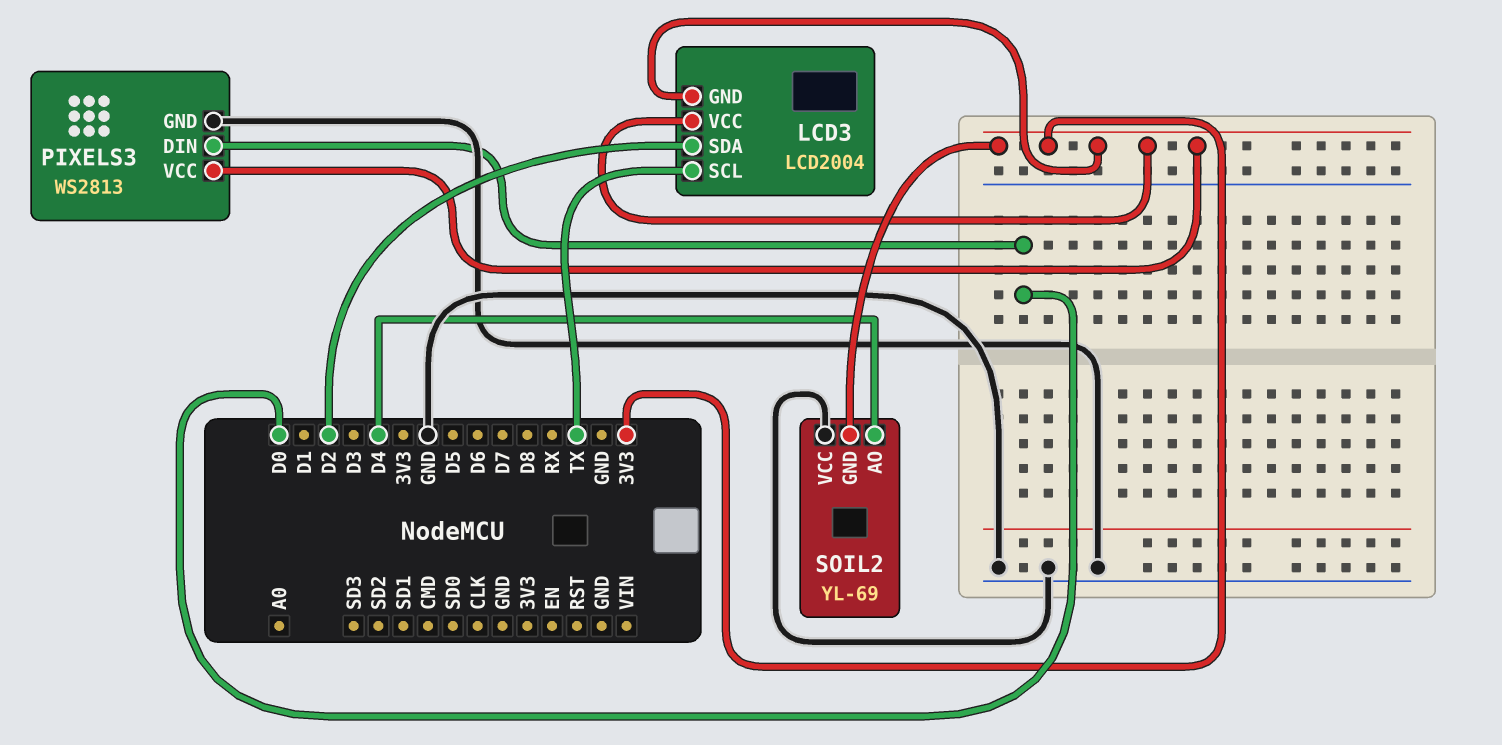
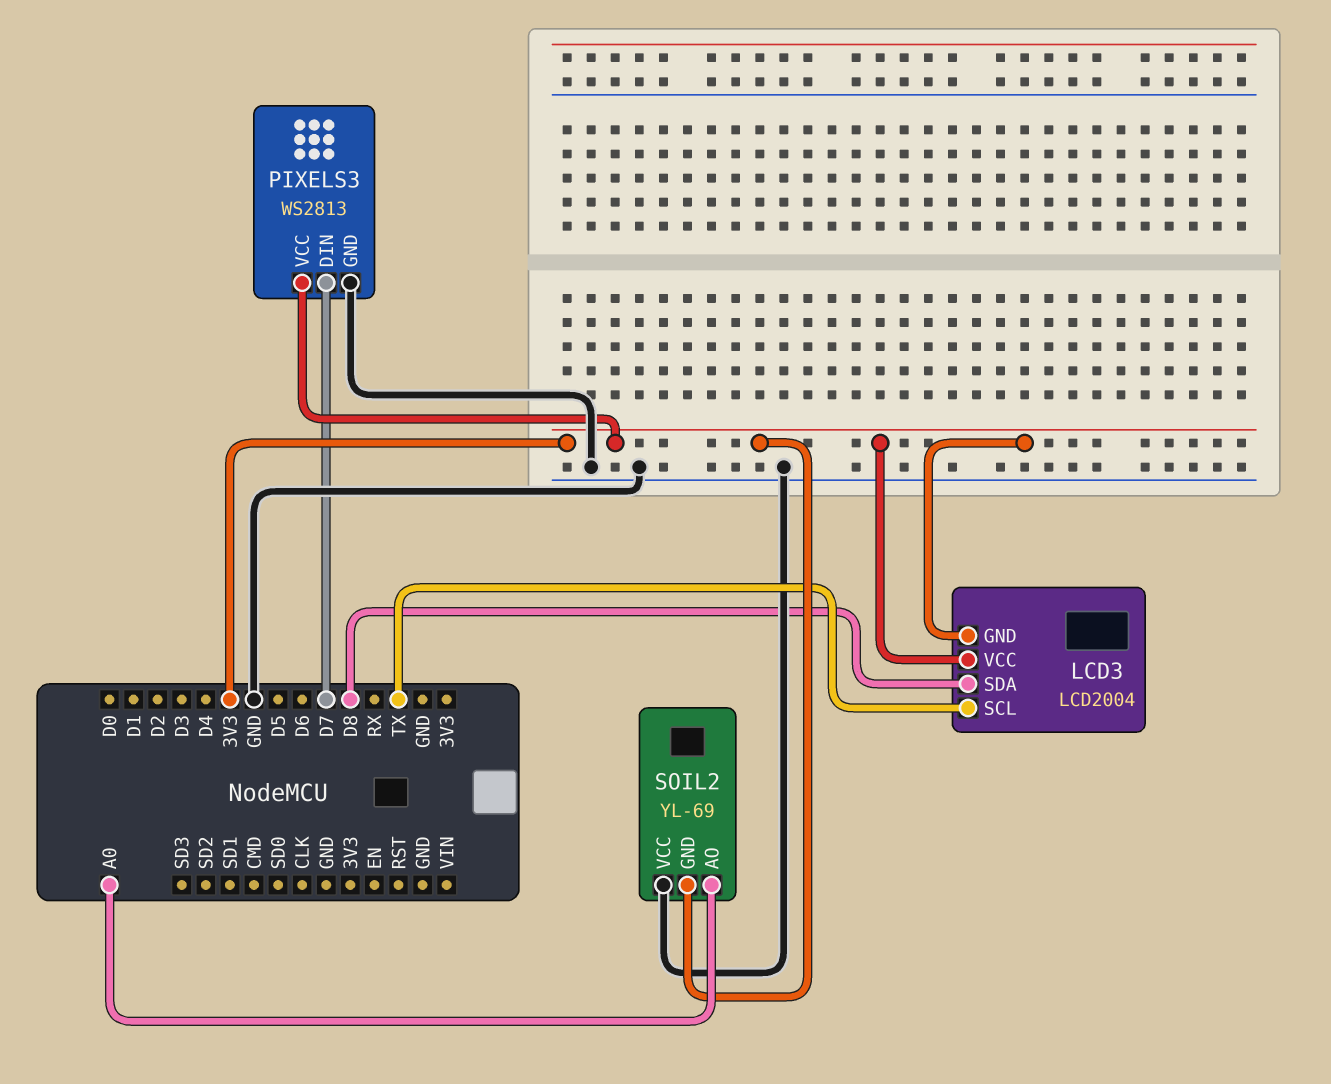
LCD3 pin SDA: D2 -> D8
PIXELS3 pin DIN: D0 -> D7
SOIL2 pin AO: D4 -> A0

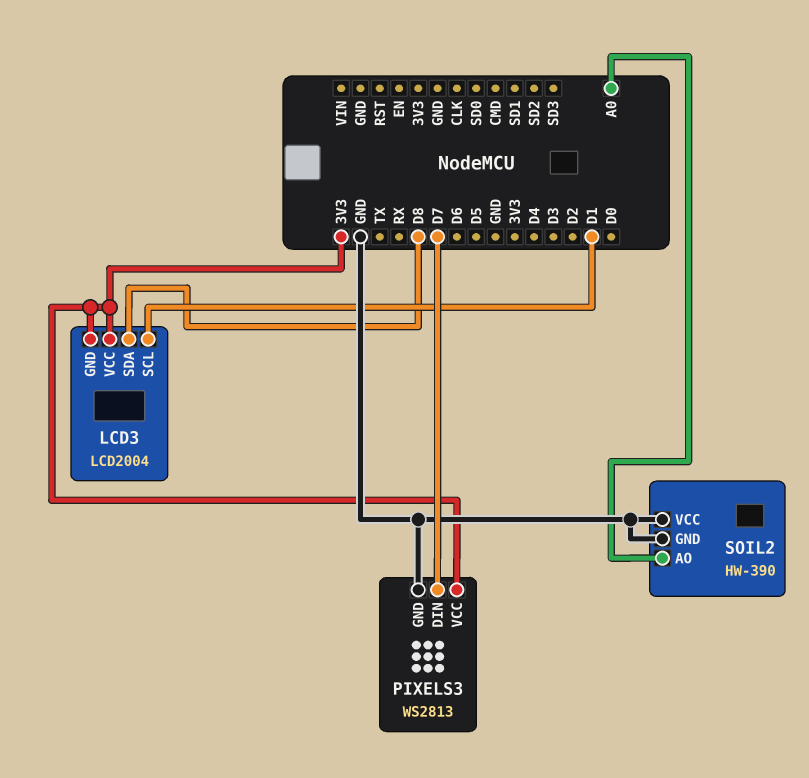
LCD3 pin SCL: TX -> D1
SOIL2: YL-69 -> HW-390
SOIL2 pin GND: 3V3 -> GND

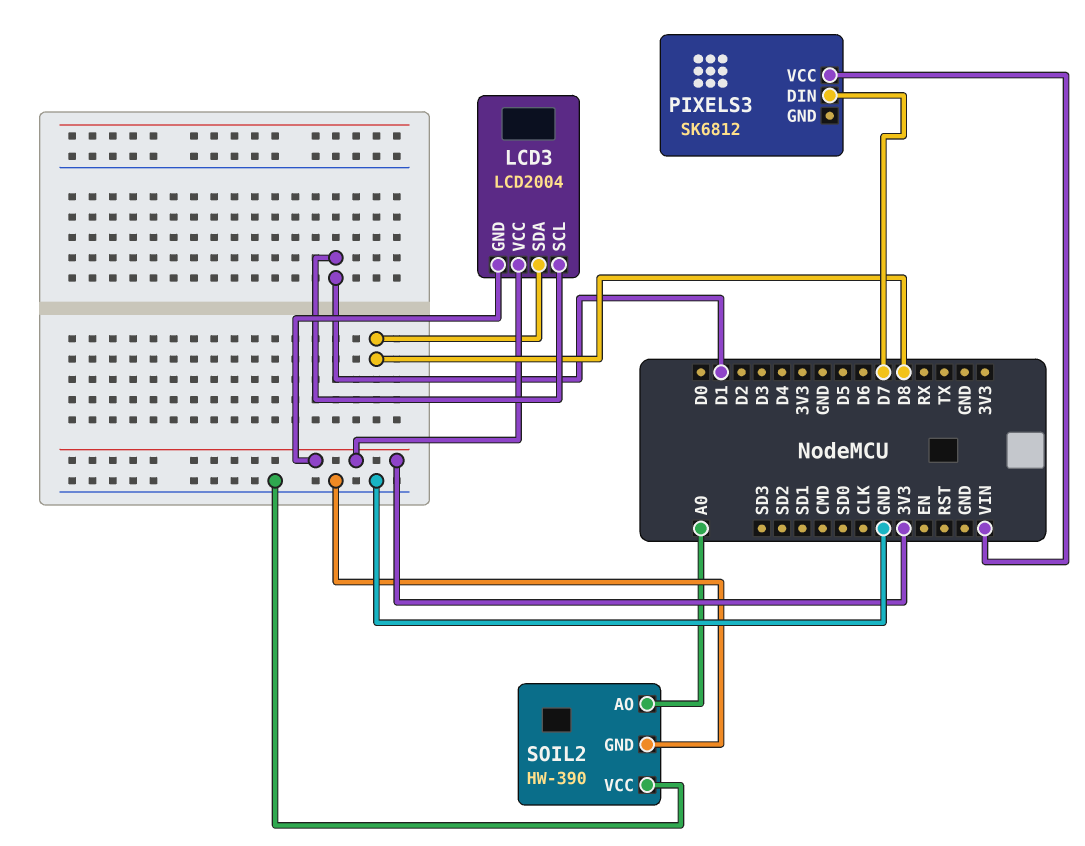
PIXELS3: WS2813 -> SK6812
PIXELS3 pin GND: GND -> none
PIXELS3 pin VCC: 3V3 -> VIN

